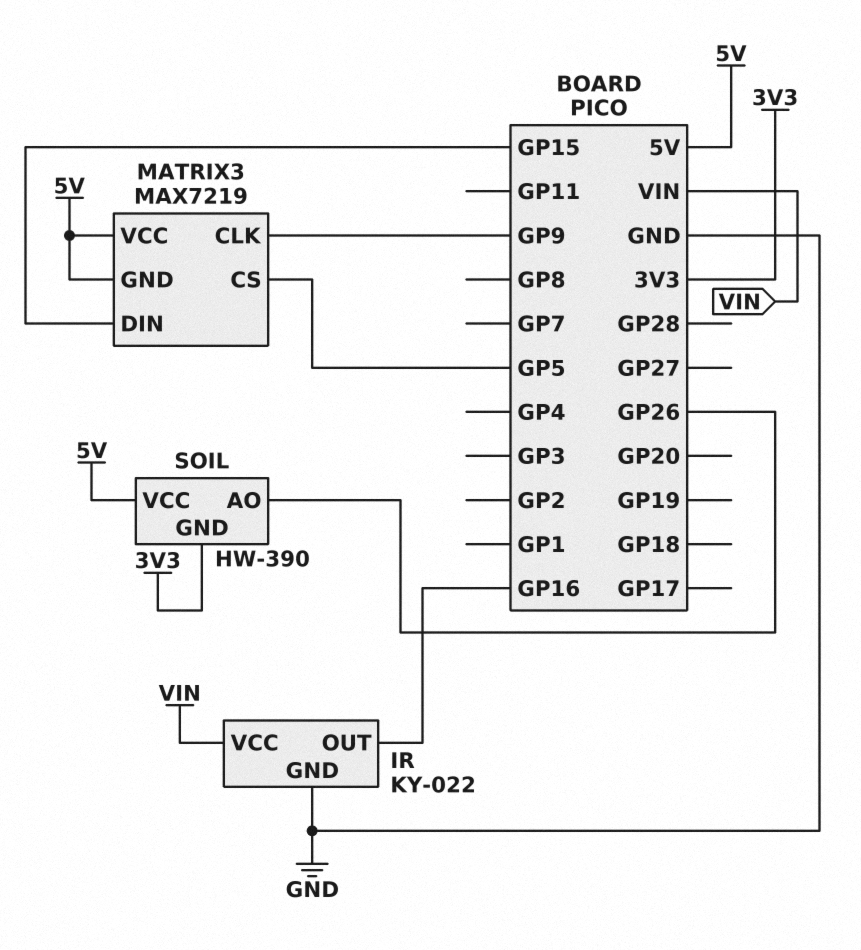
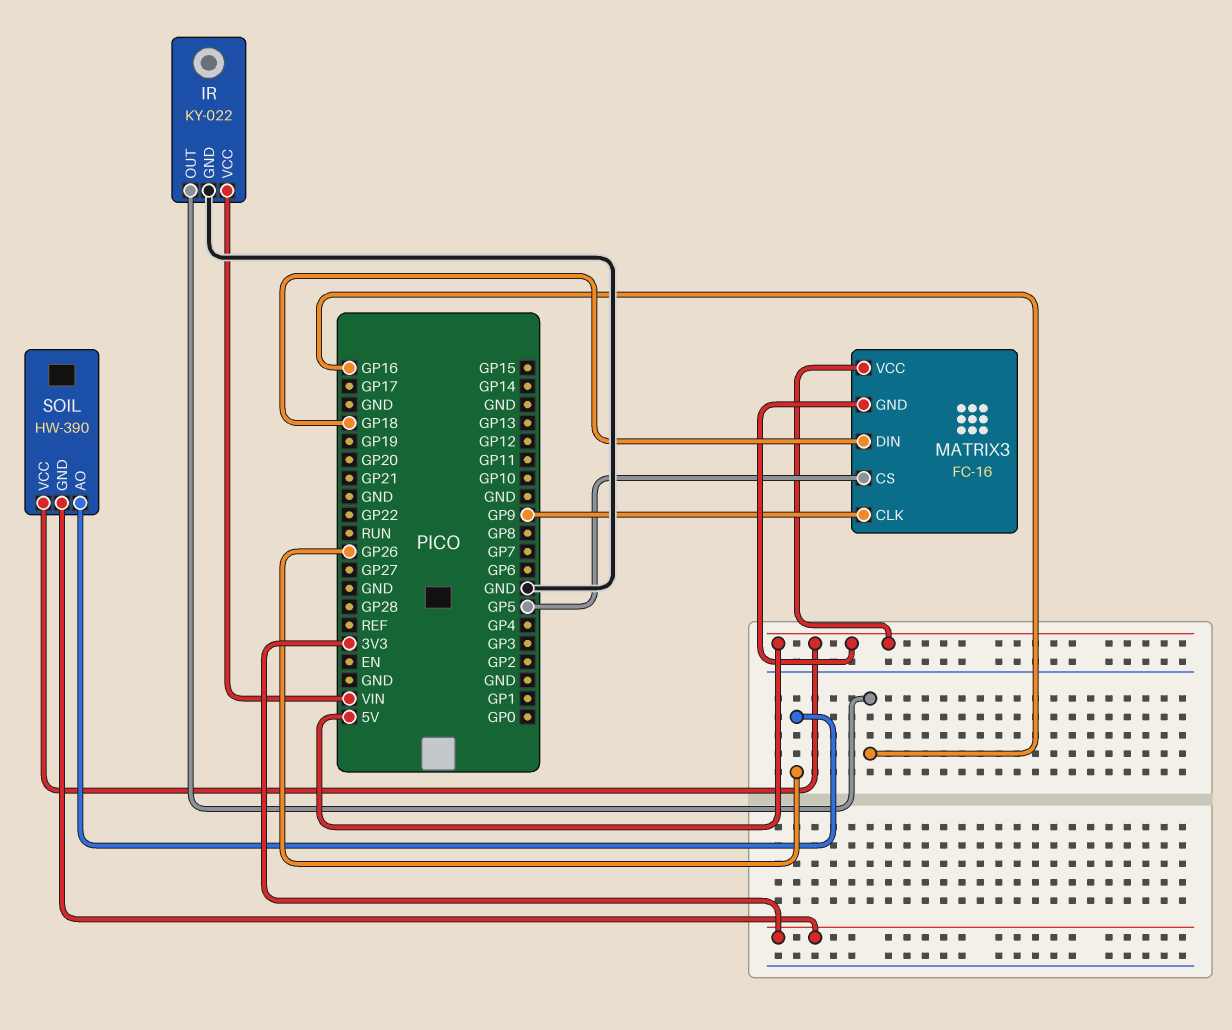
MATRIX3: MAX7219 -> FC-16
MATRIX3 pin DIN: GP15 -> GP18

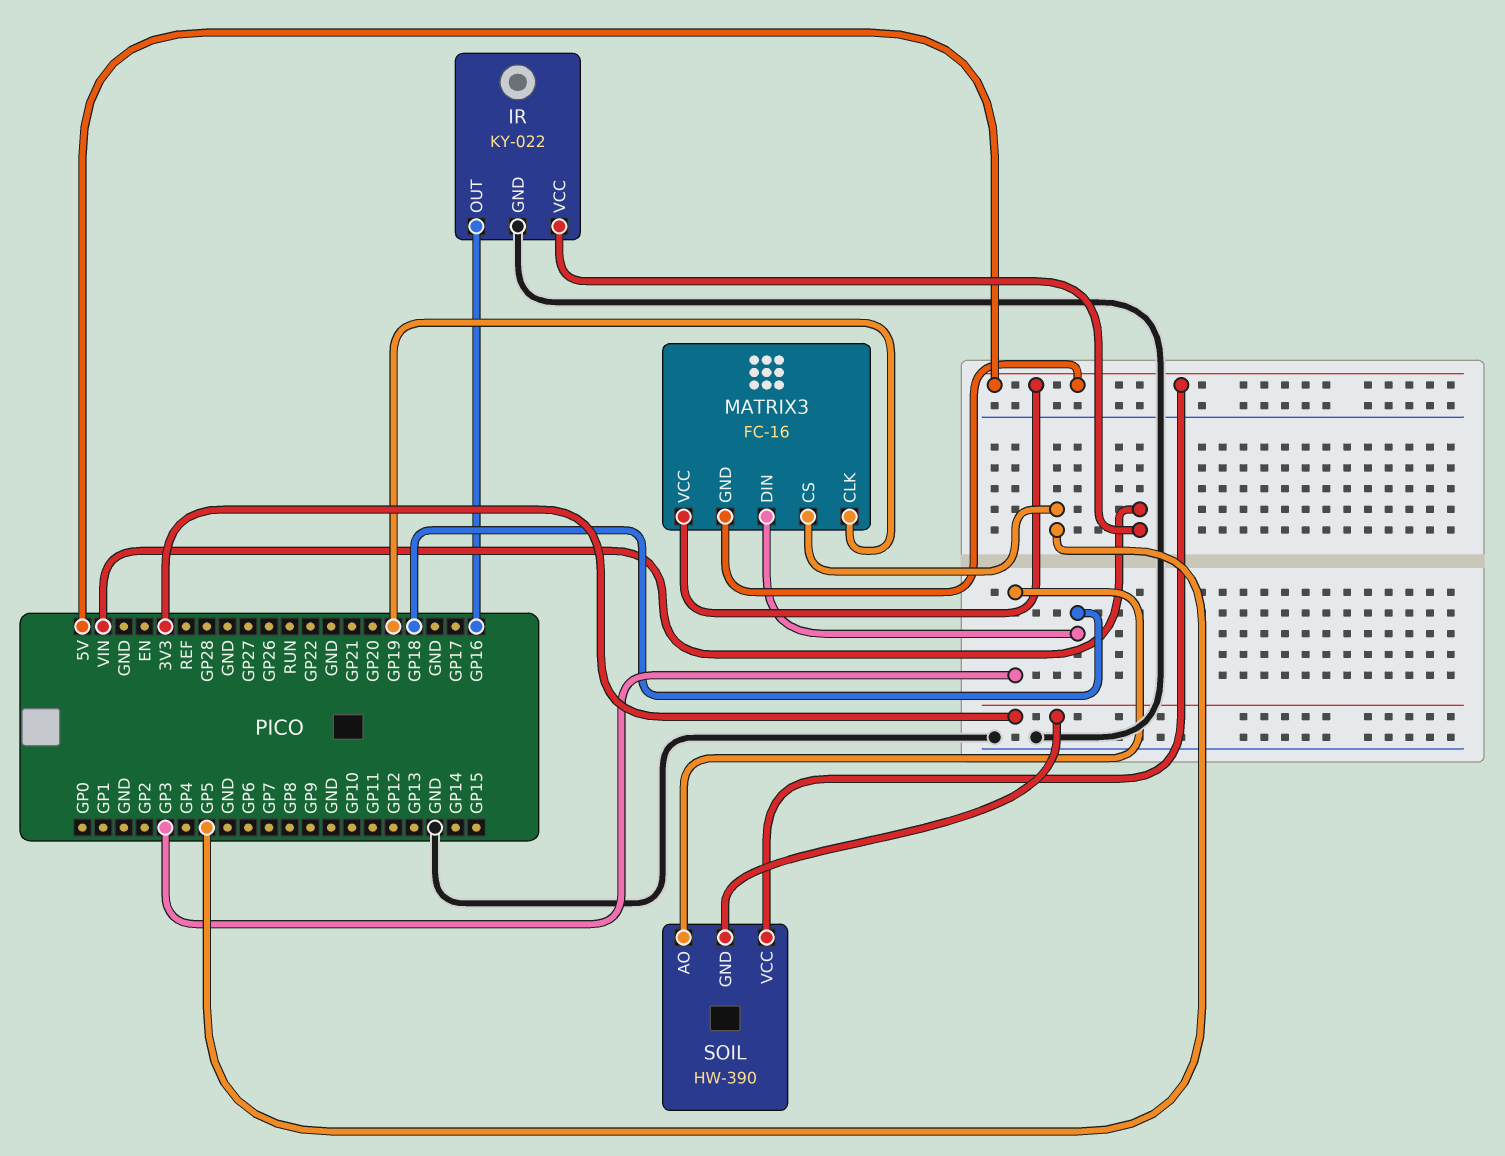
MATRIX3 pin CLK: GP9 -> GP19
SOIL pin AO: GP26 -> GP3

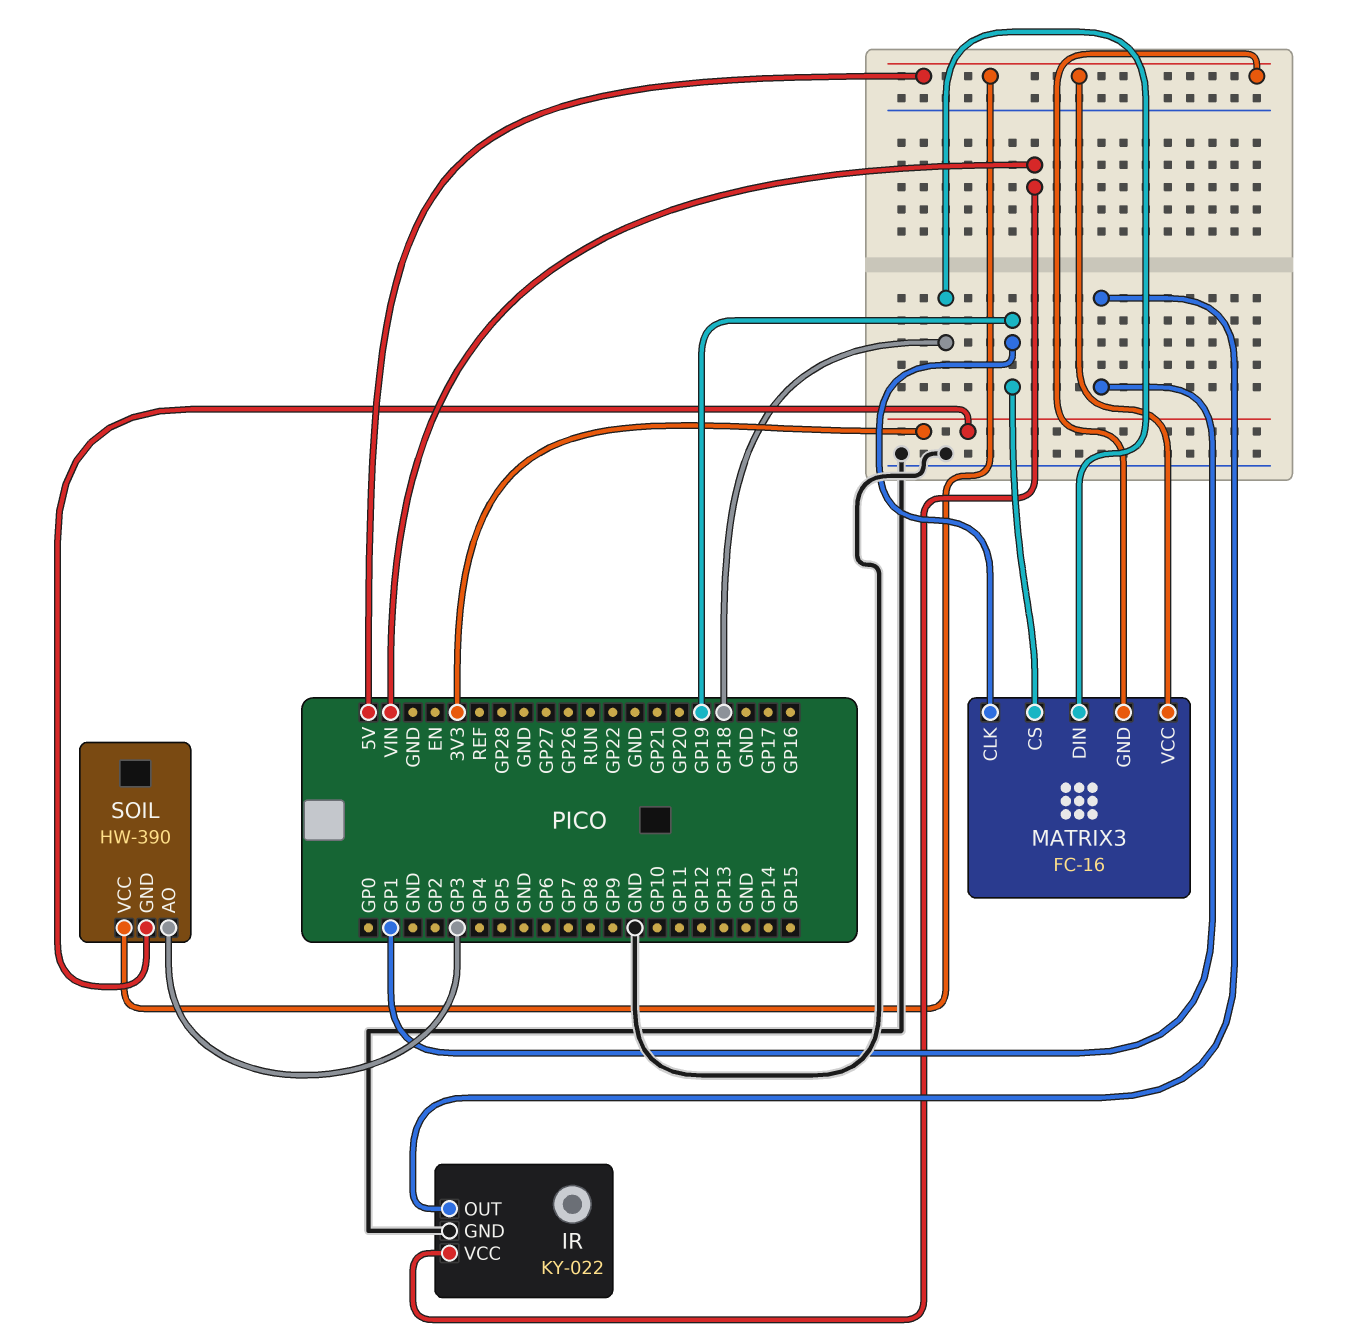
IR pin OUT: GP16 -> GP1
MATRIX3 pin CS: GP5 -> GP19

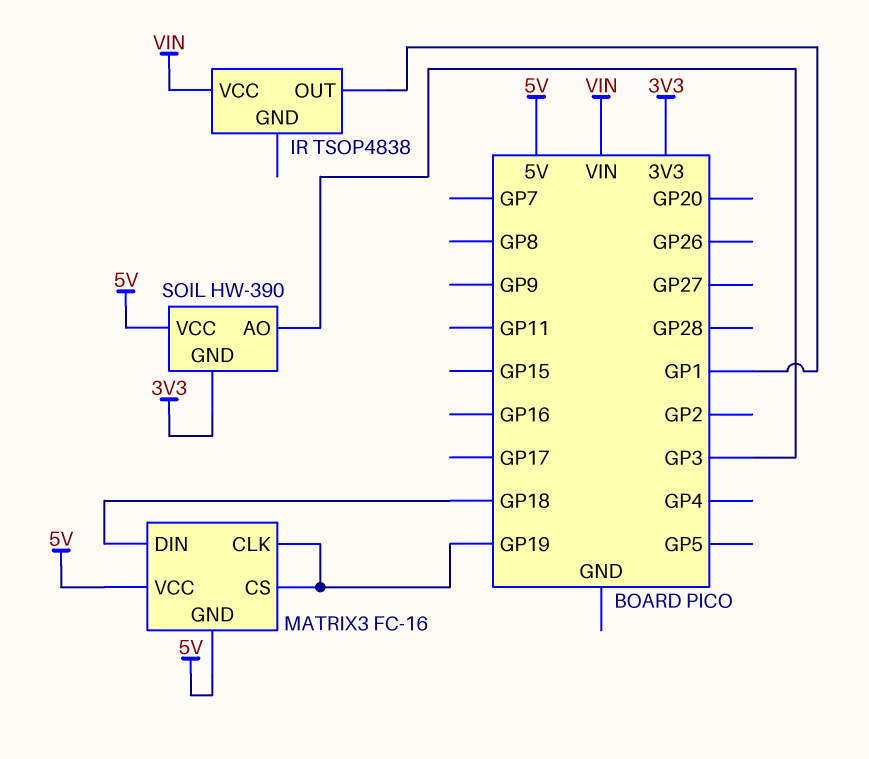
IR: KY-022 -> TSOP4838
IR pin GND: GND -> none

